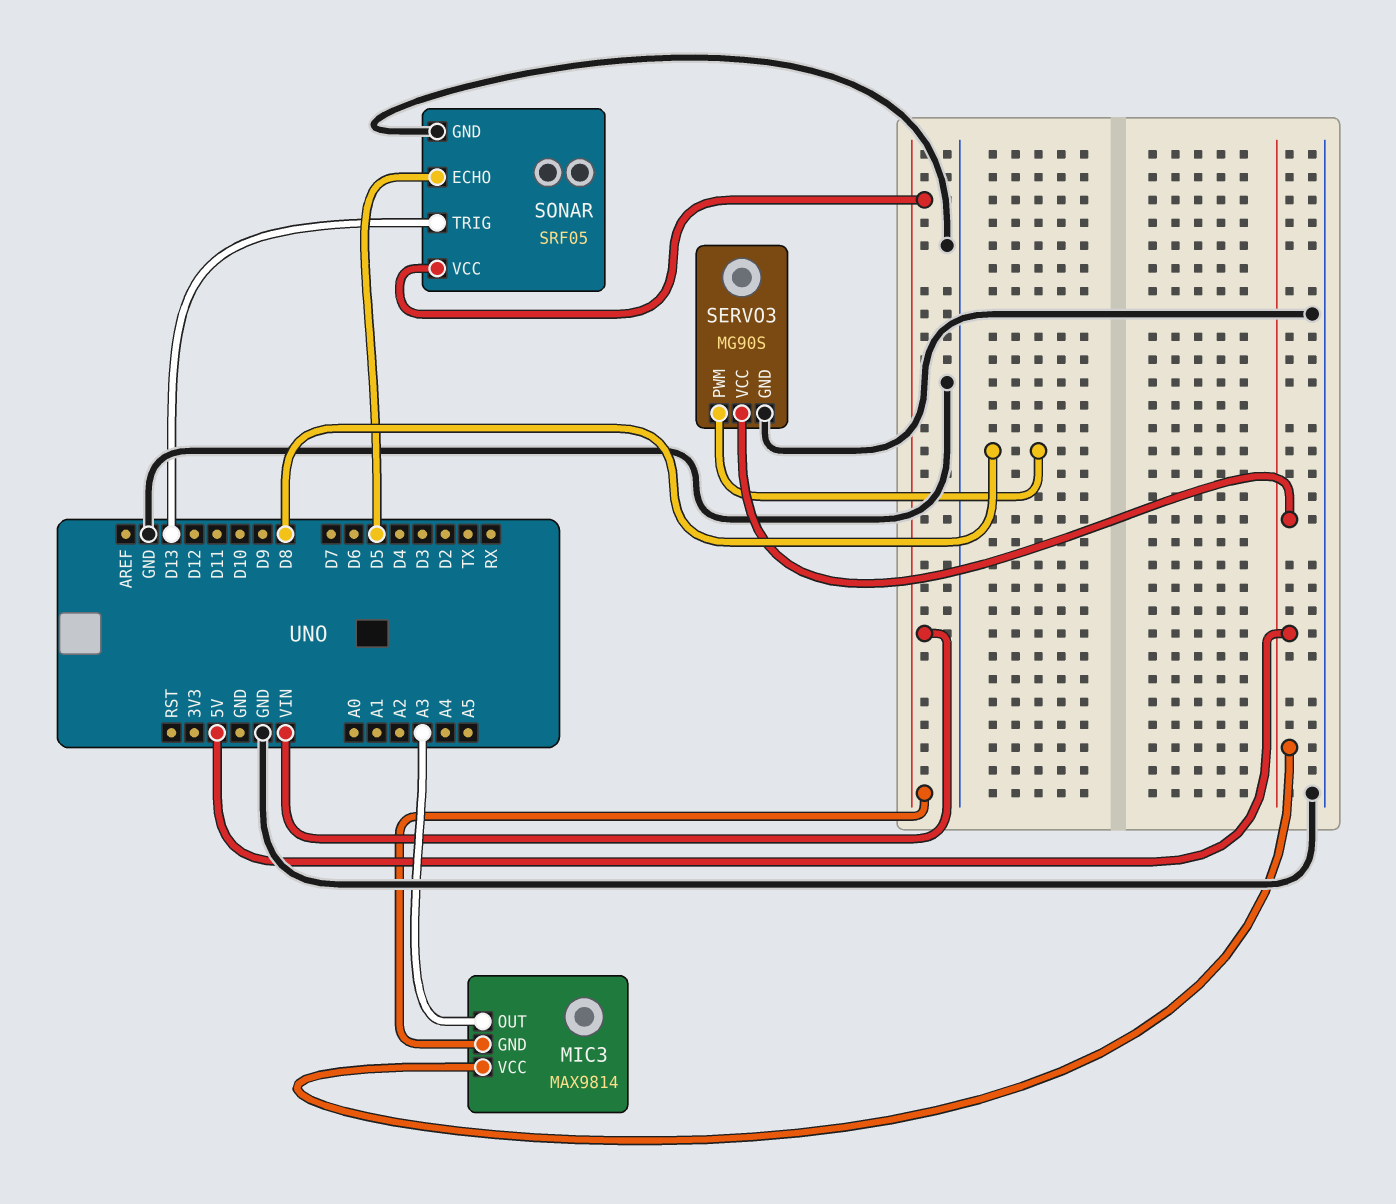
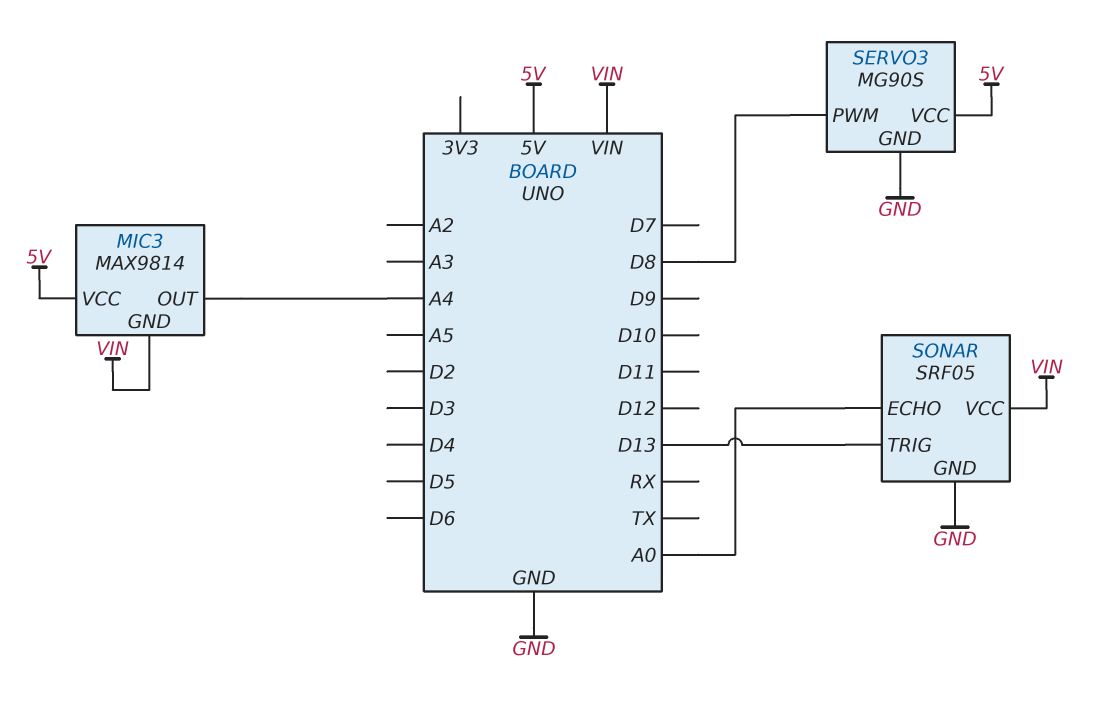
MIC3 pin OUT: A3 -> A4
SONAR pin ECHO: D5 -> A0

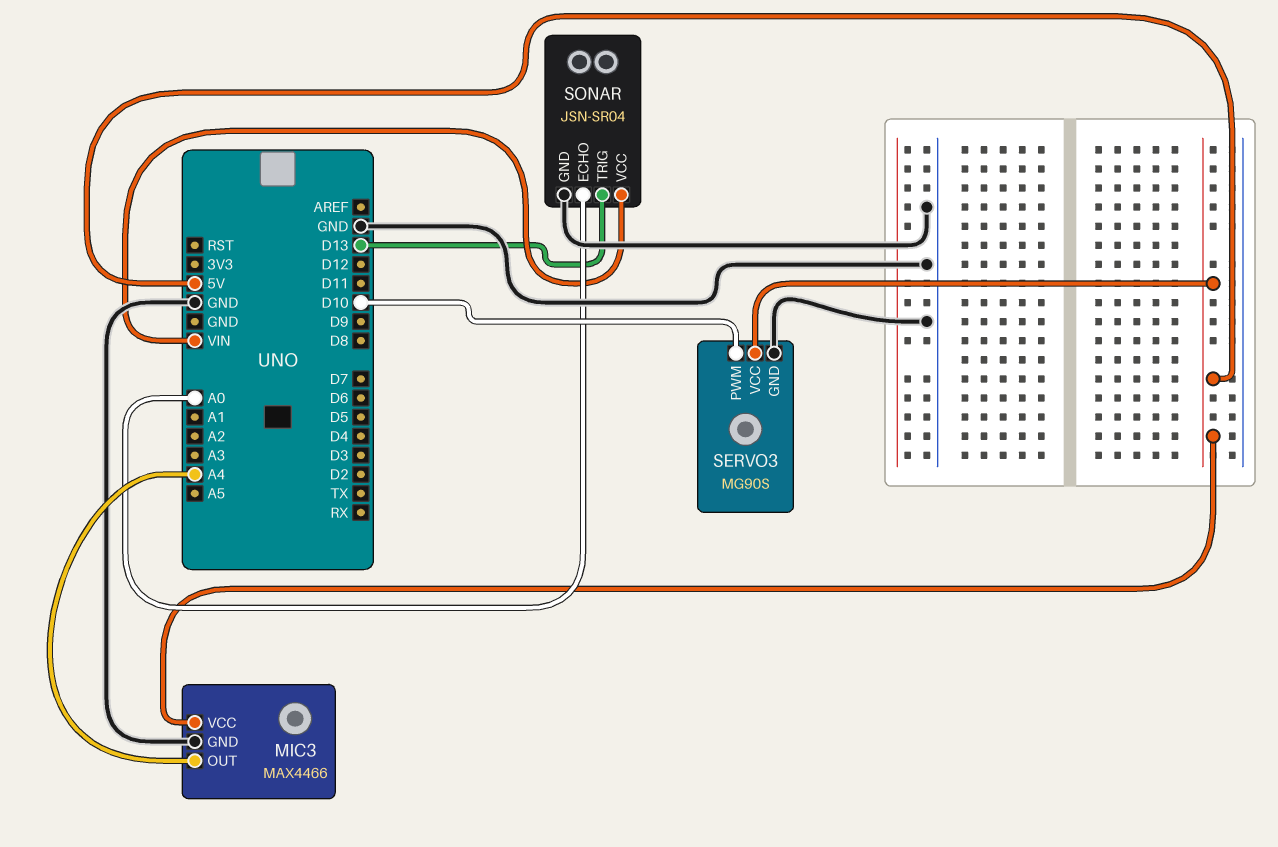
MIC3: MAX9814 -> MAX4466
MIC3 pin GND: VIN -> GND
SERVO3 pin PWM: D8 -> D10
SONAR: SRF05 -> JSN-SR04

